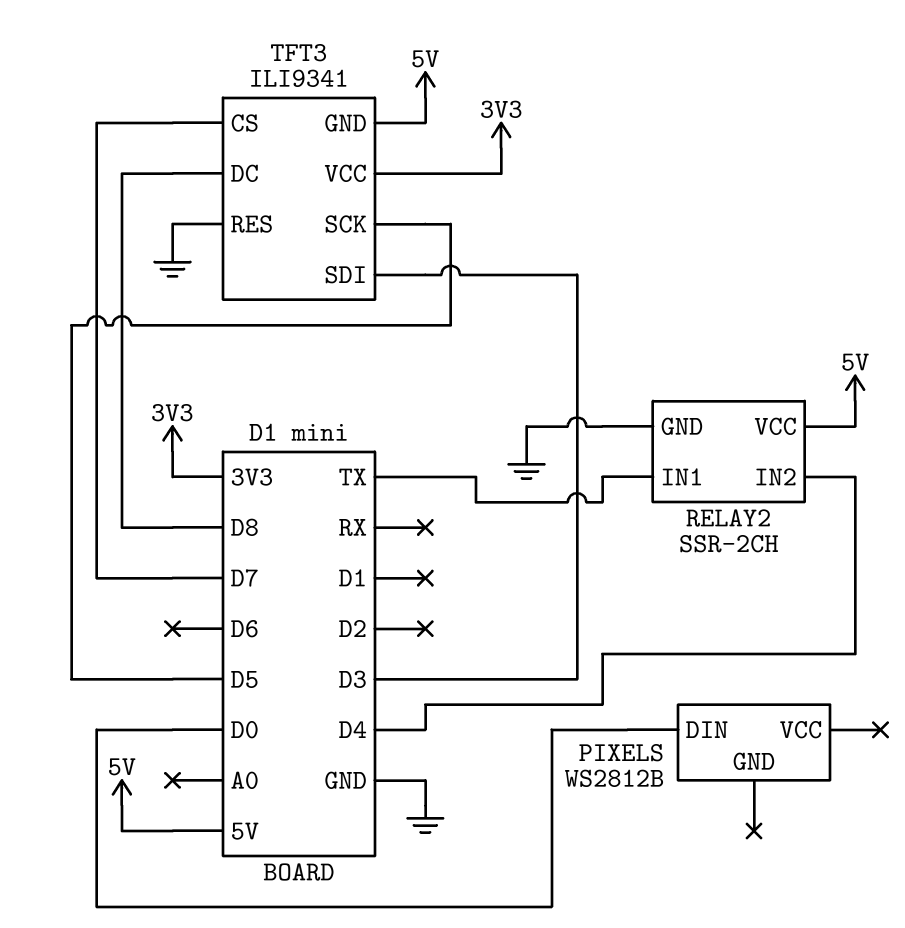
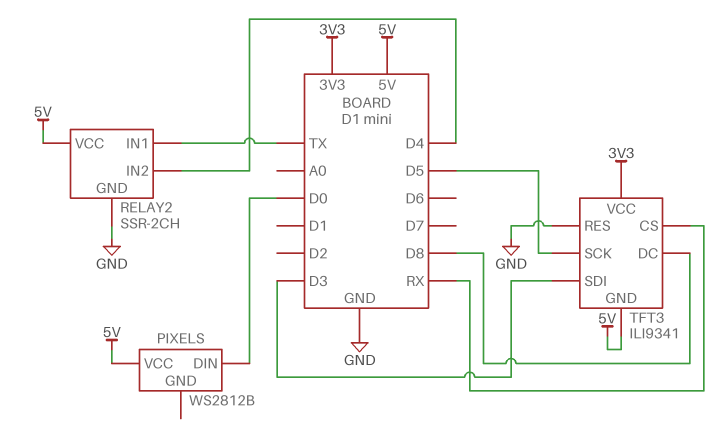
PIXELS pin VCC: none -> 5V
TFT3 pin CS: D7 -> RX

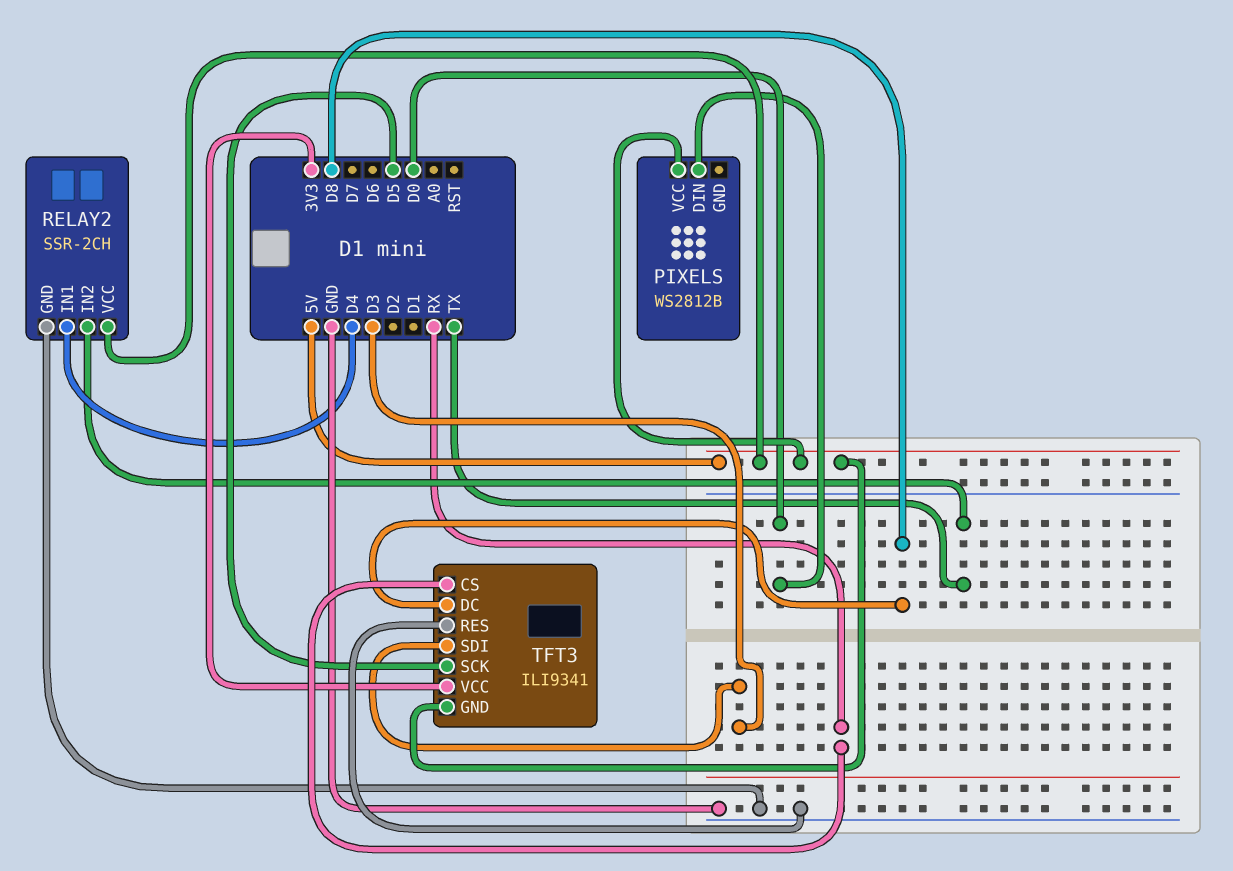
RELAY2 pin IN1: TX -> D4
RELAY2 pin IN2: D4 -> TX

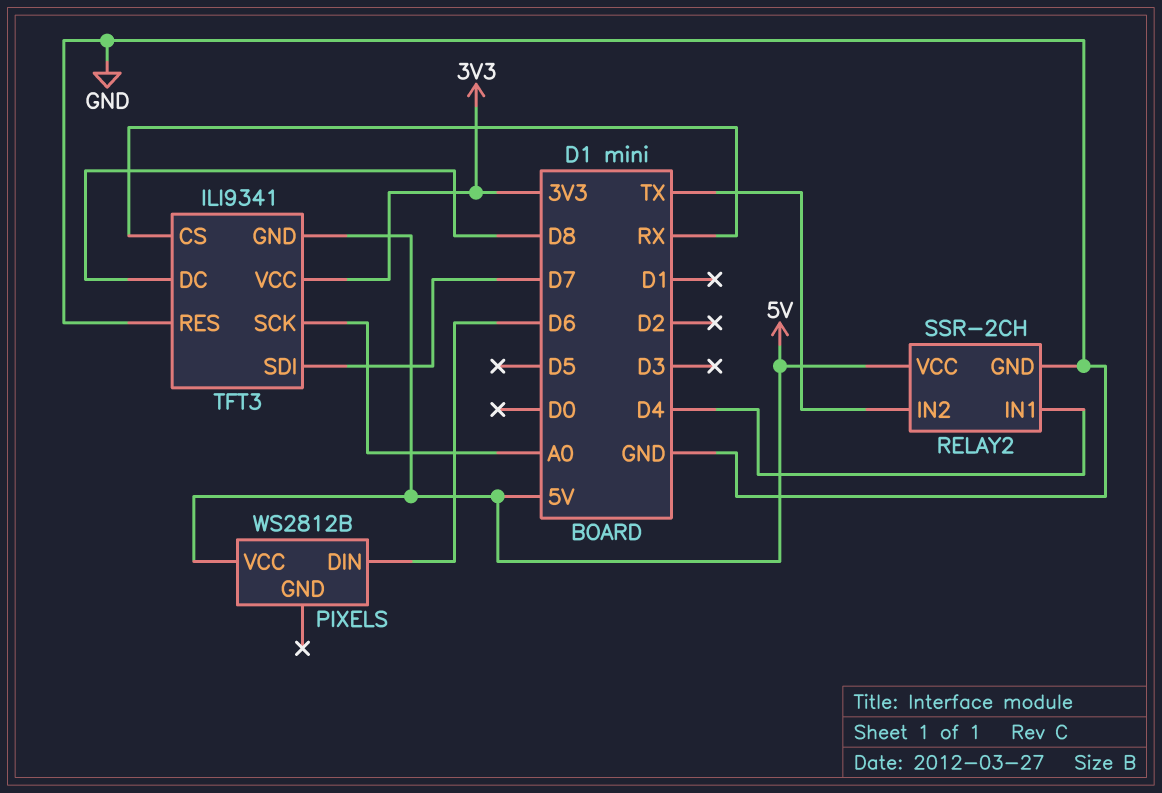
PIXELS pin DIN: D0 -> D6
TFT3 pin SCK: D5 -> A0
TFT3 pin SDI: D3 -> D7

